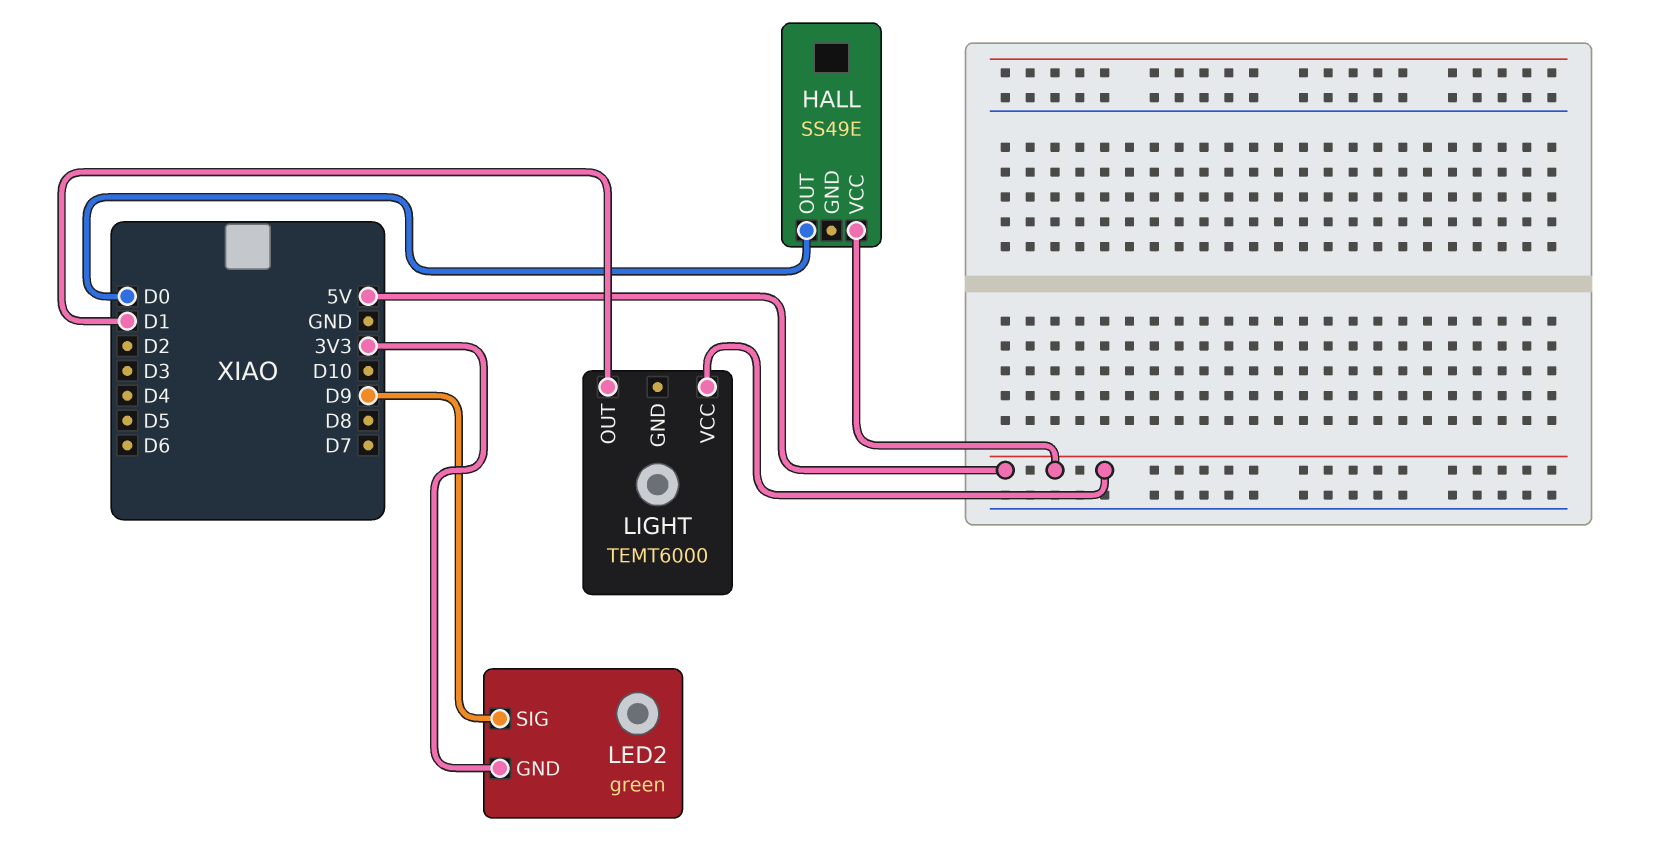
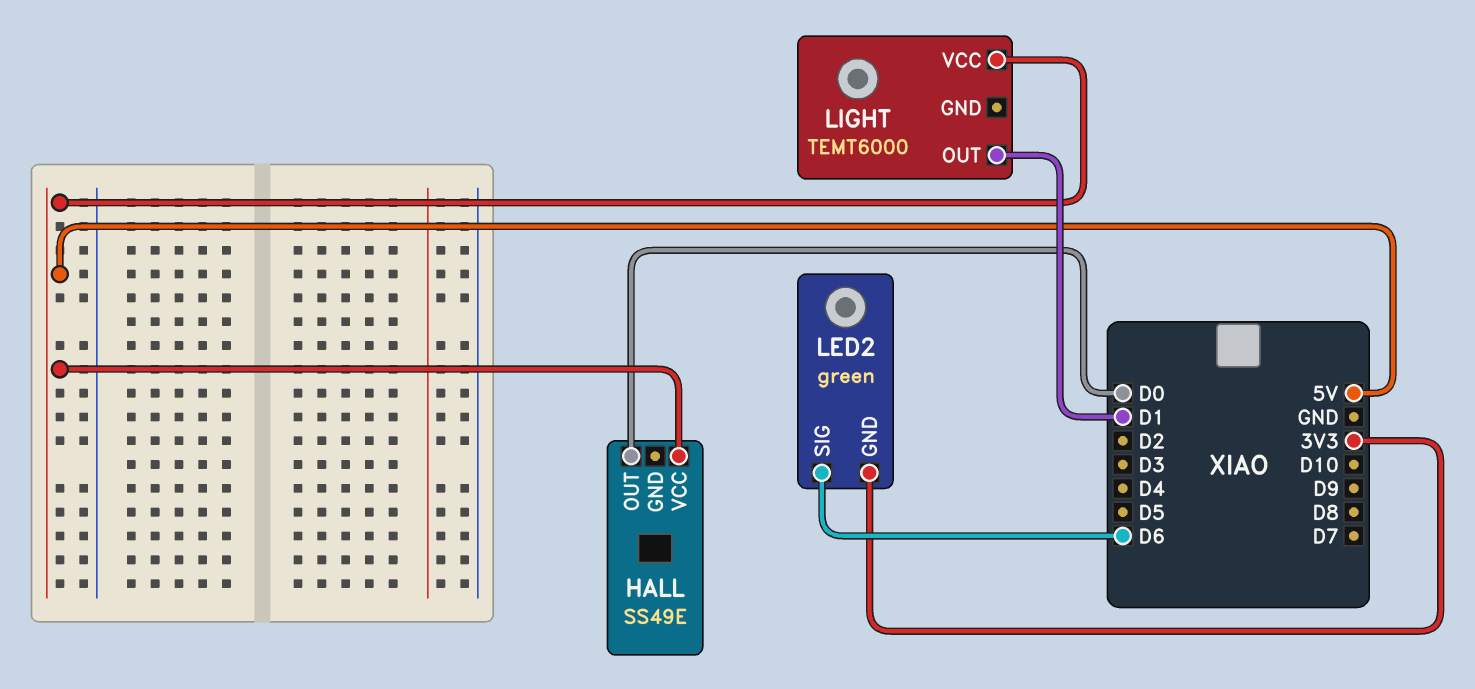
LED2 pin SIG: D9 -> D6

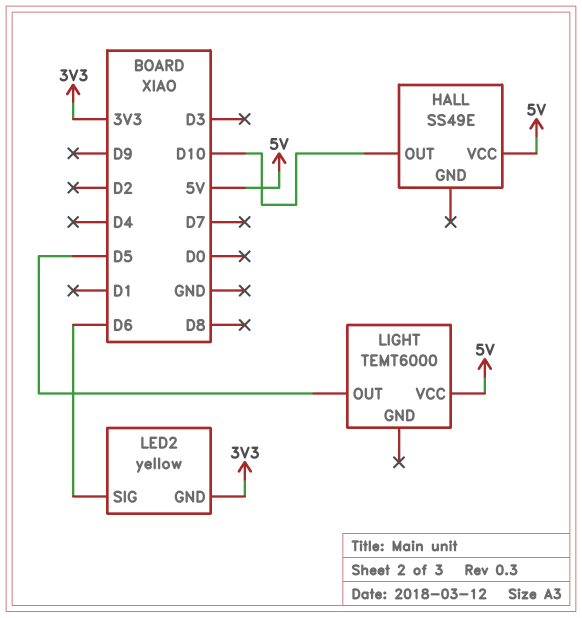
HALL pin OUT: D0 -> D10
LED2: green -> yellow
LIGHT pin OUT: D1 -> D5

